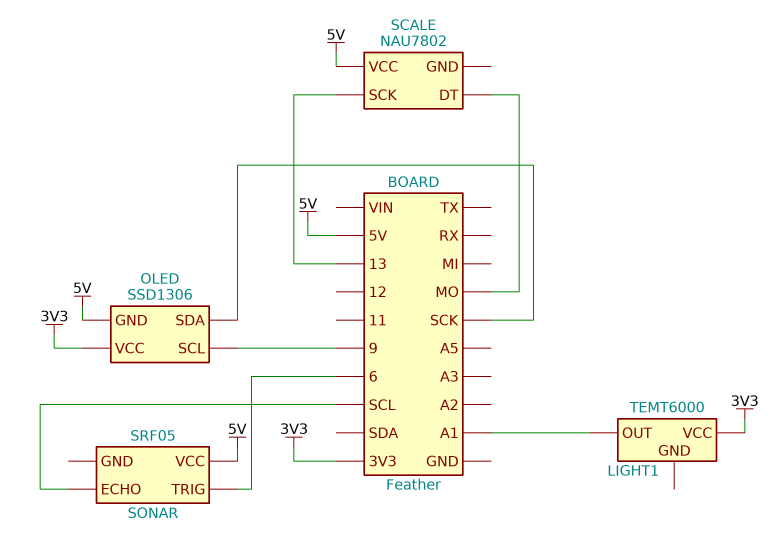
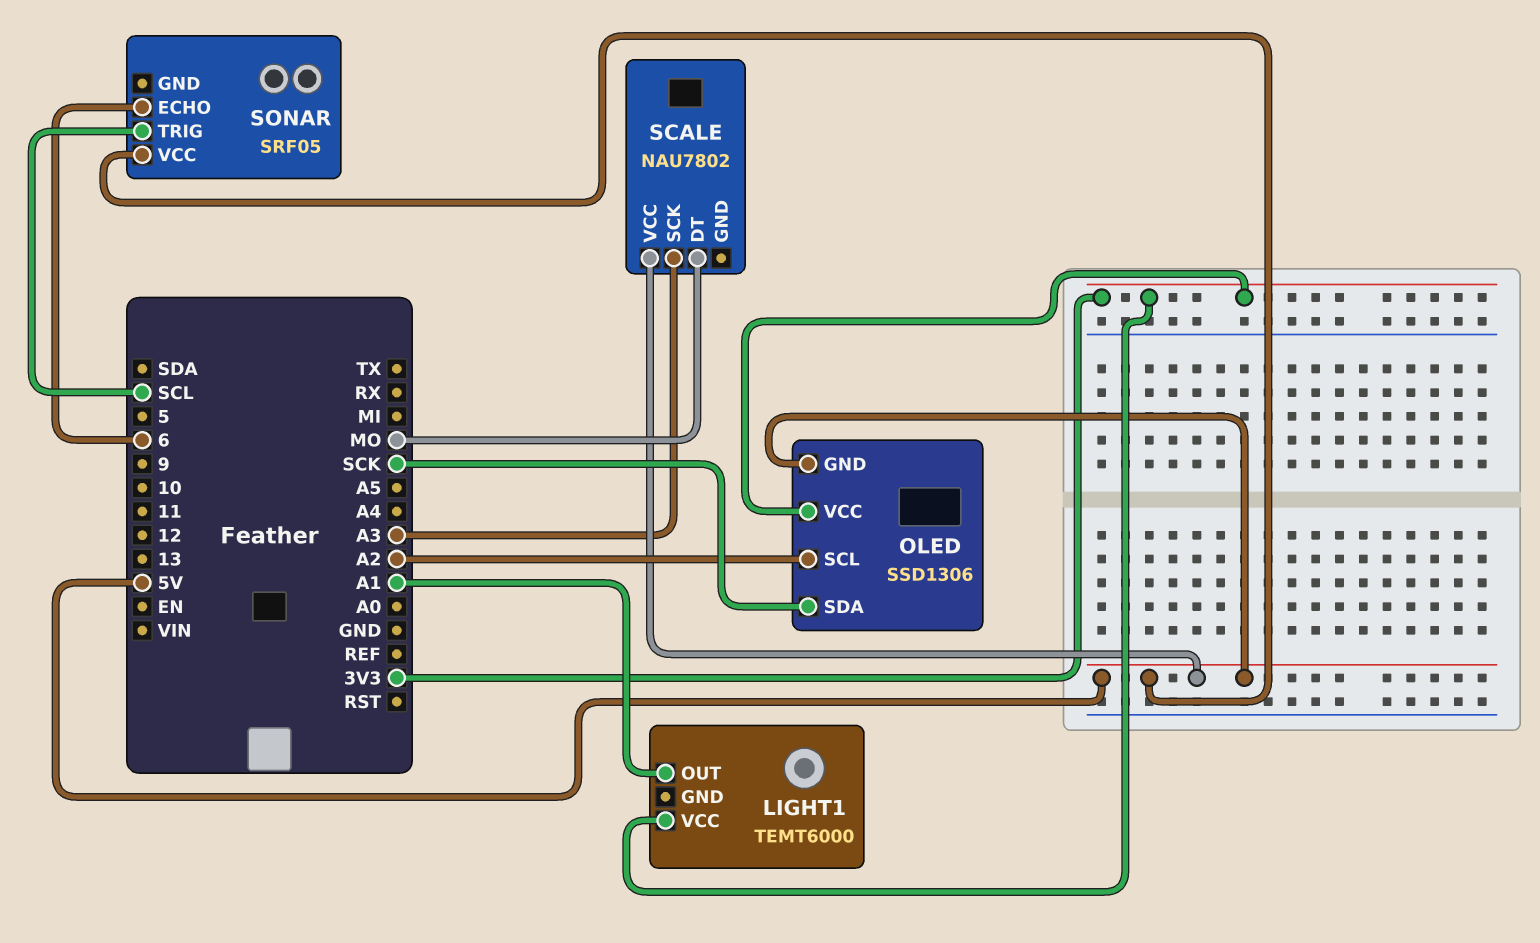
OLED pin SCL: 9 -> A2
SCALE pin SCK: 13 -> A3
SONAR pin ECHO: SCL -> 6
SONAR pin TRIG: 6 -> SCL

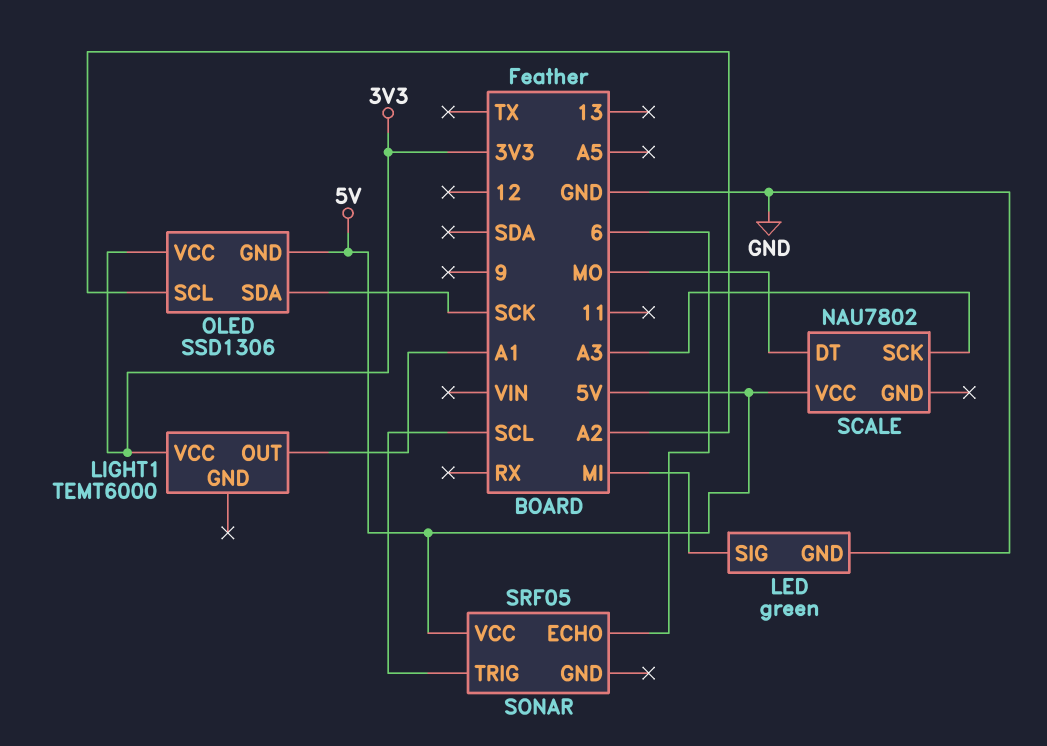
LED: none -> green
LED pin GND: none -> GND
LED pin SIG: none -> MI

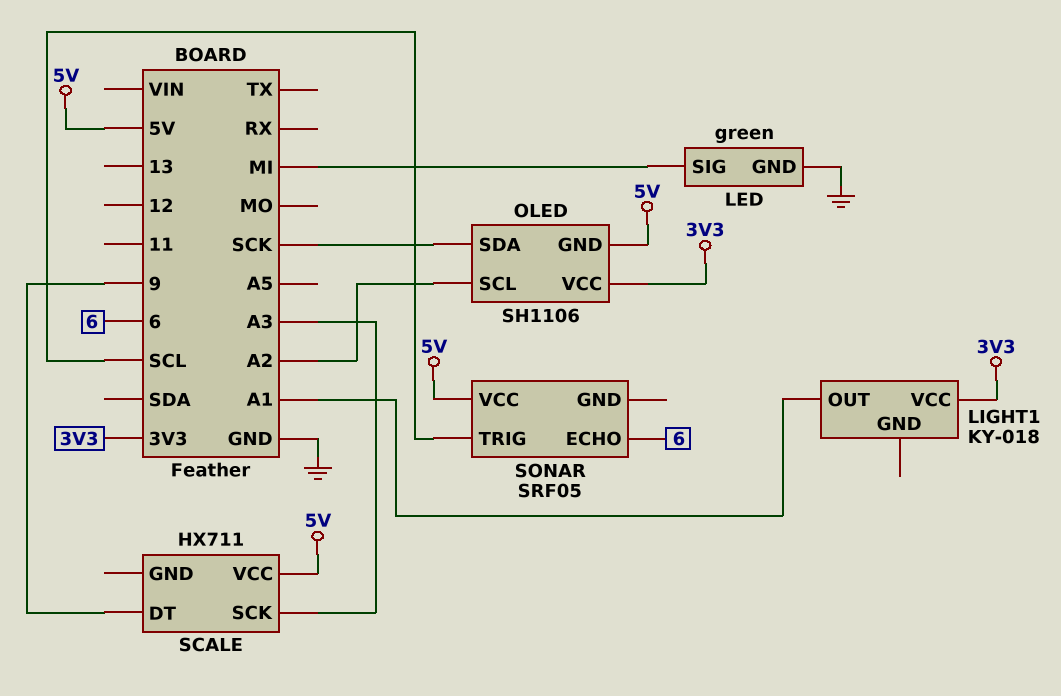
LIGHT1: TEMT6000 -> KY-018
OLED: SSD1306 -> SH1106
SCALE: NAU7802 -> HX711
SCALE pin DT: MO -> 9

